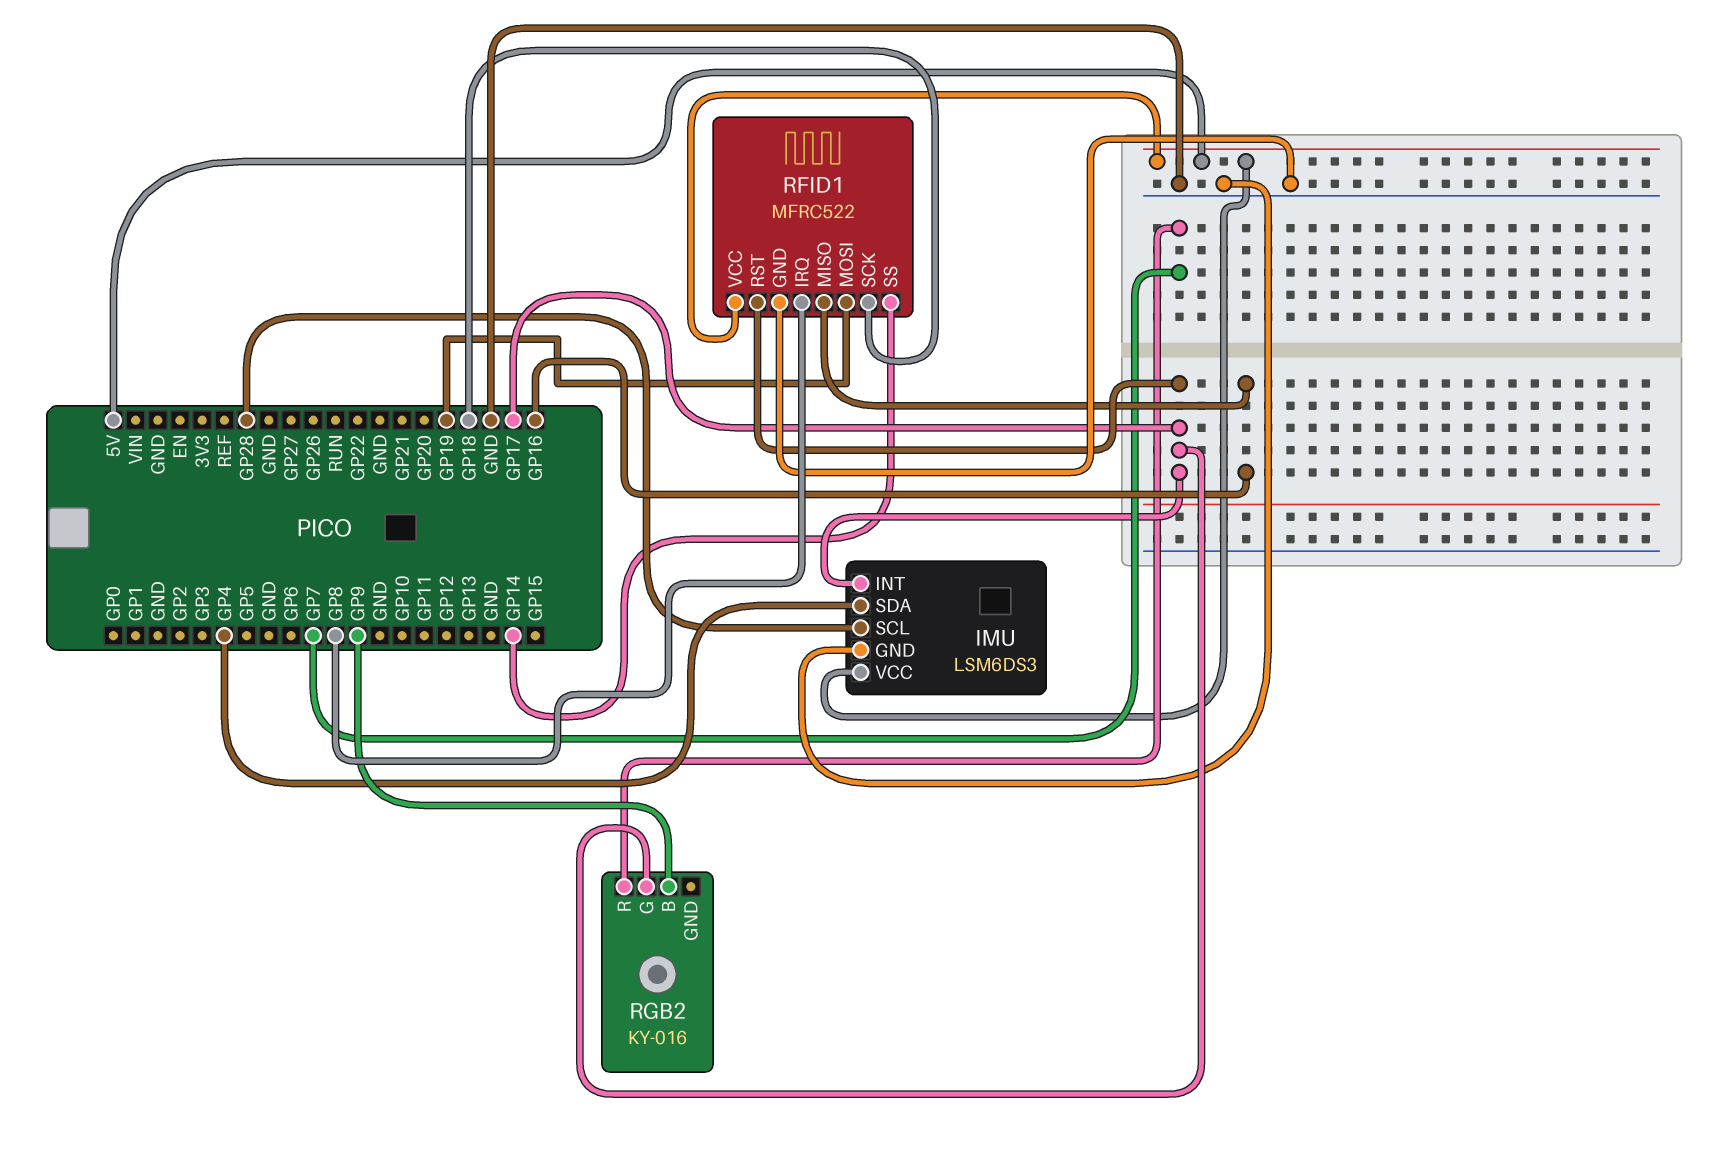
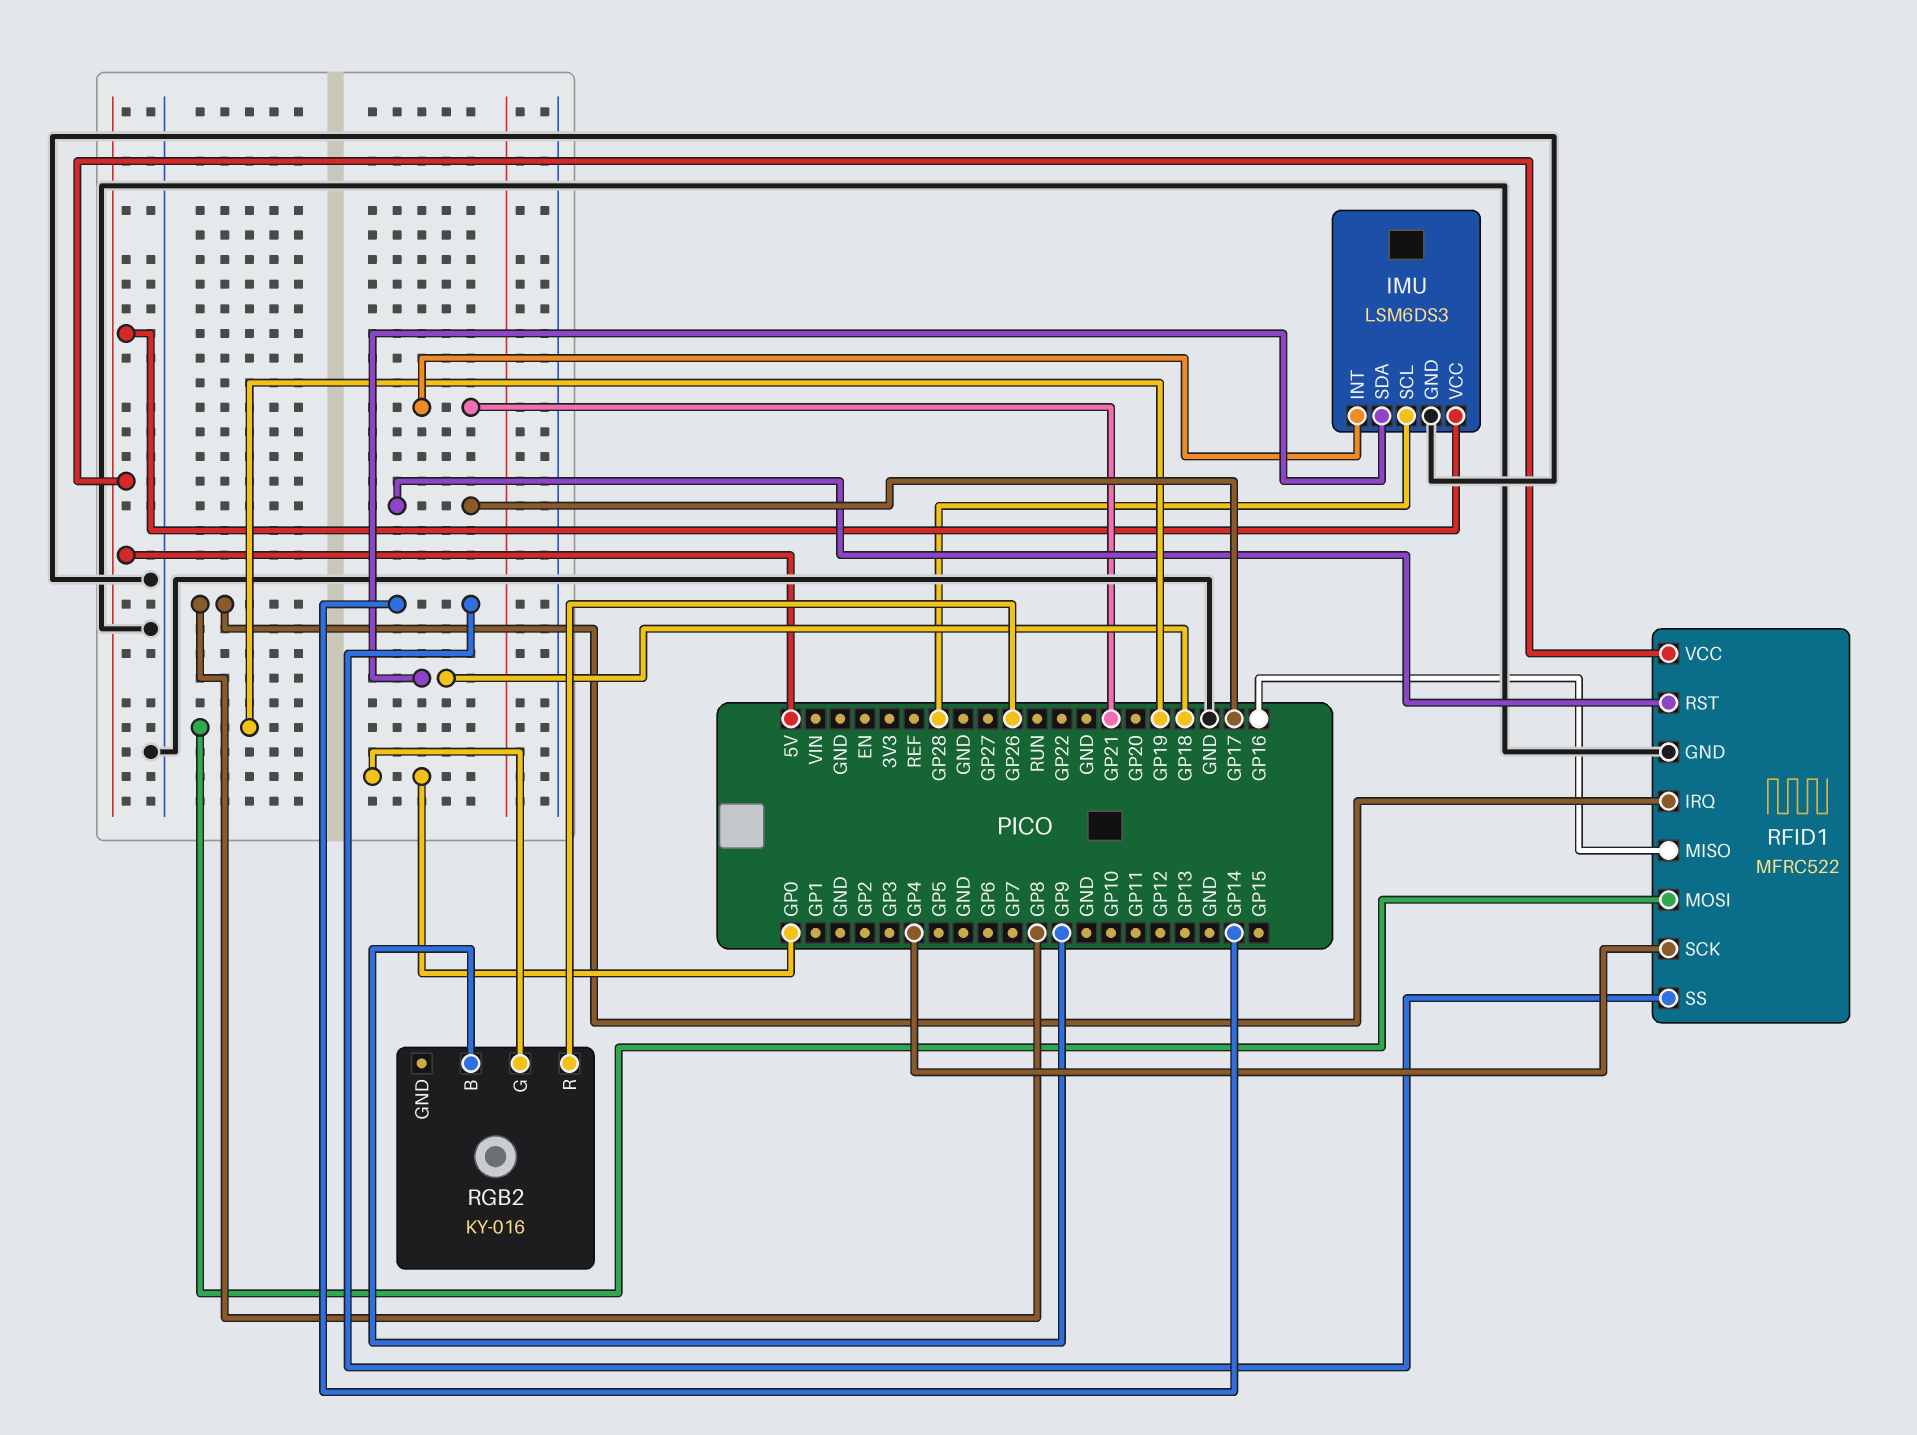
IMU pin INT: GP17 -> GP21
IMU pin SDA: GP4 -> GP18
RFID1 pin SCK: GP18 -> GP4
RGB2 pin G: GP17 -> GP0
RGB2 pin R: GP7 -> GP26

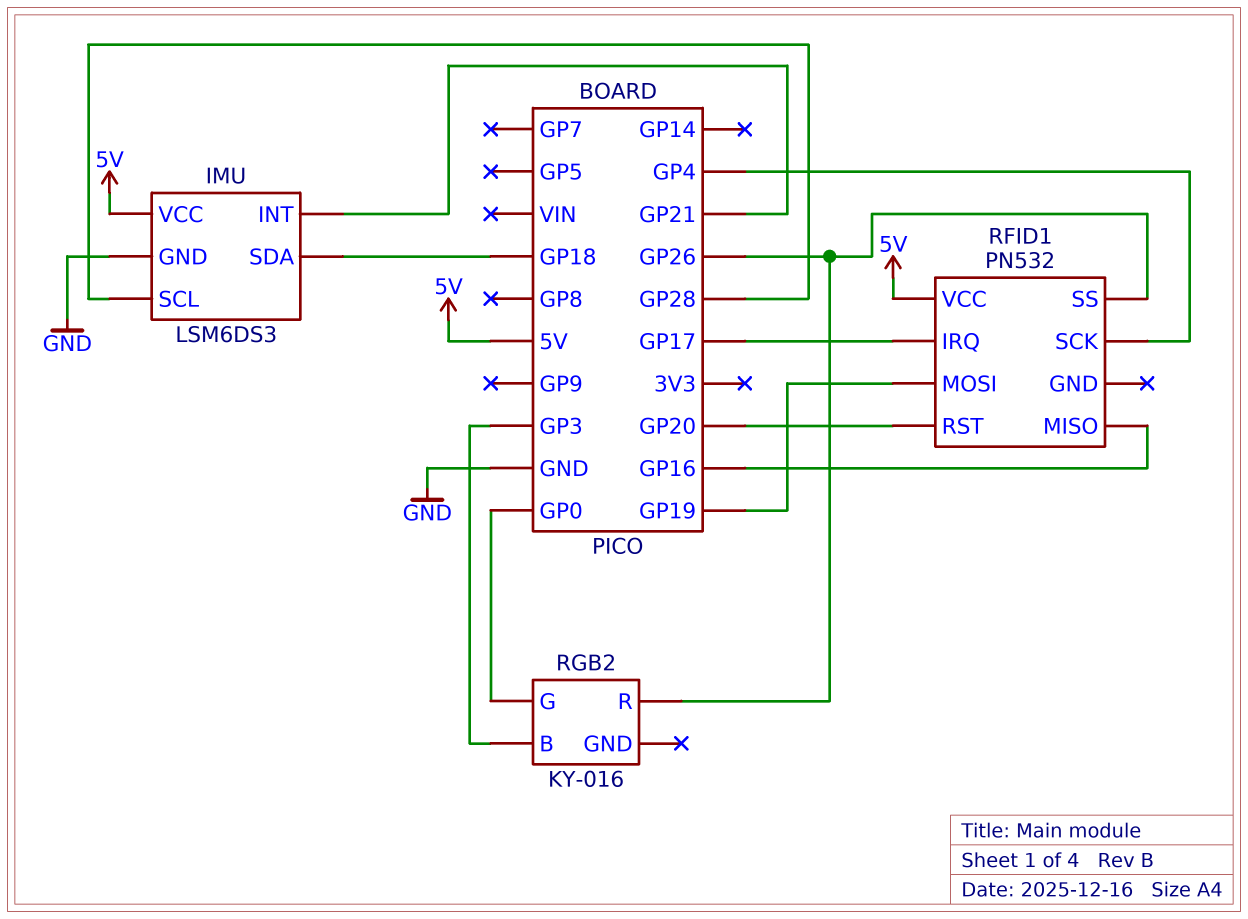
RFID1: MFRC522 -> PN532
RFID1 pin GND: GND -> none
RFID1 pin IRQ: GP8 -> GP17
RFID1 pin RST: GP17 -> GP20
RFID1 pin SS: GP14 -> GP26
RGB2 pin B: GP9 -> GP3

